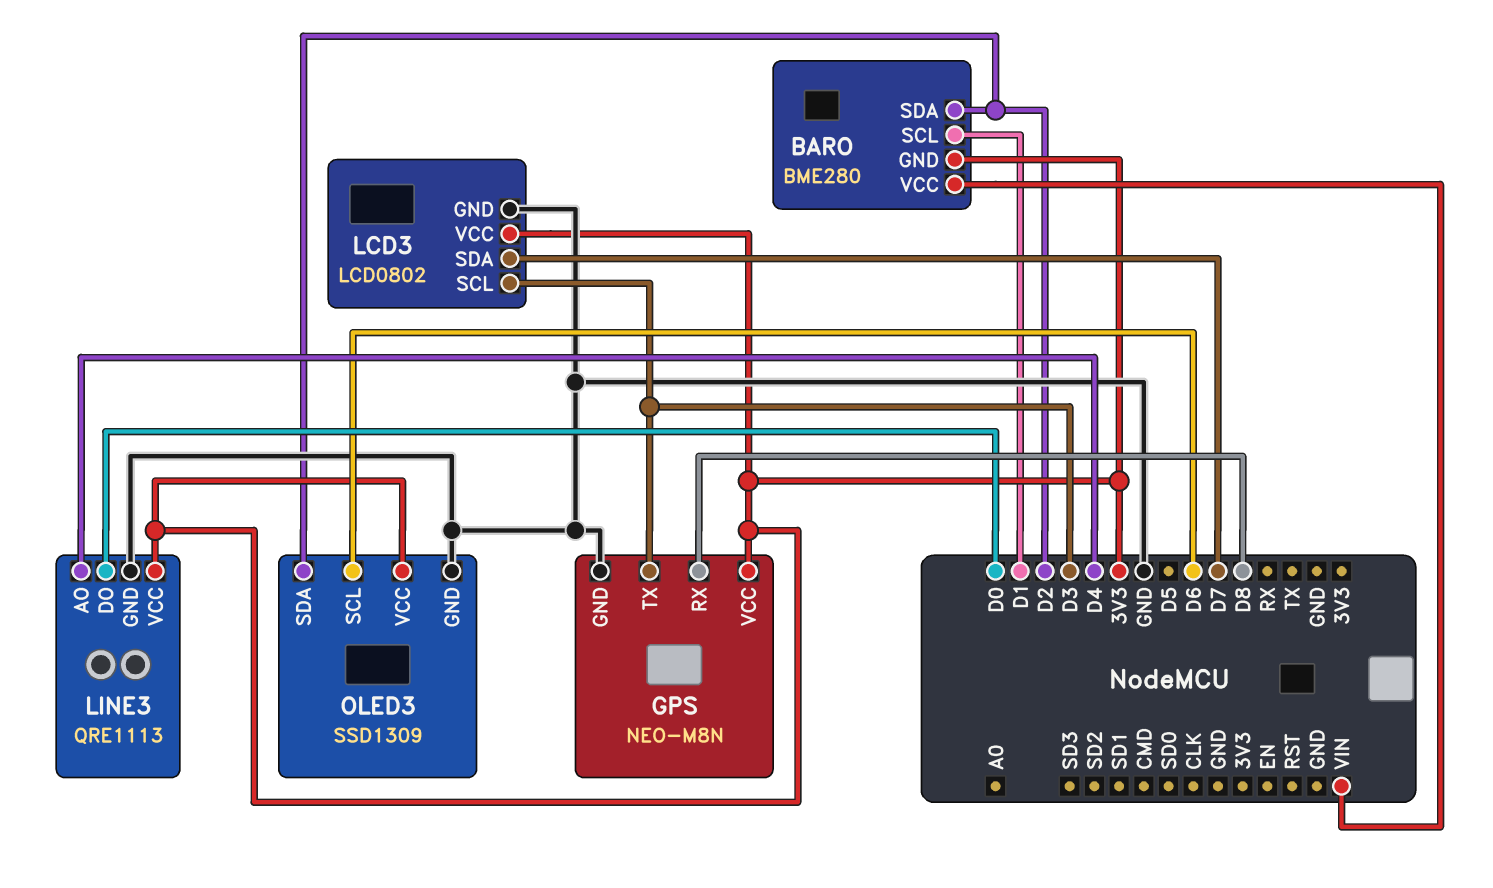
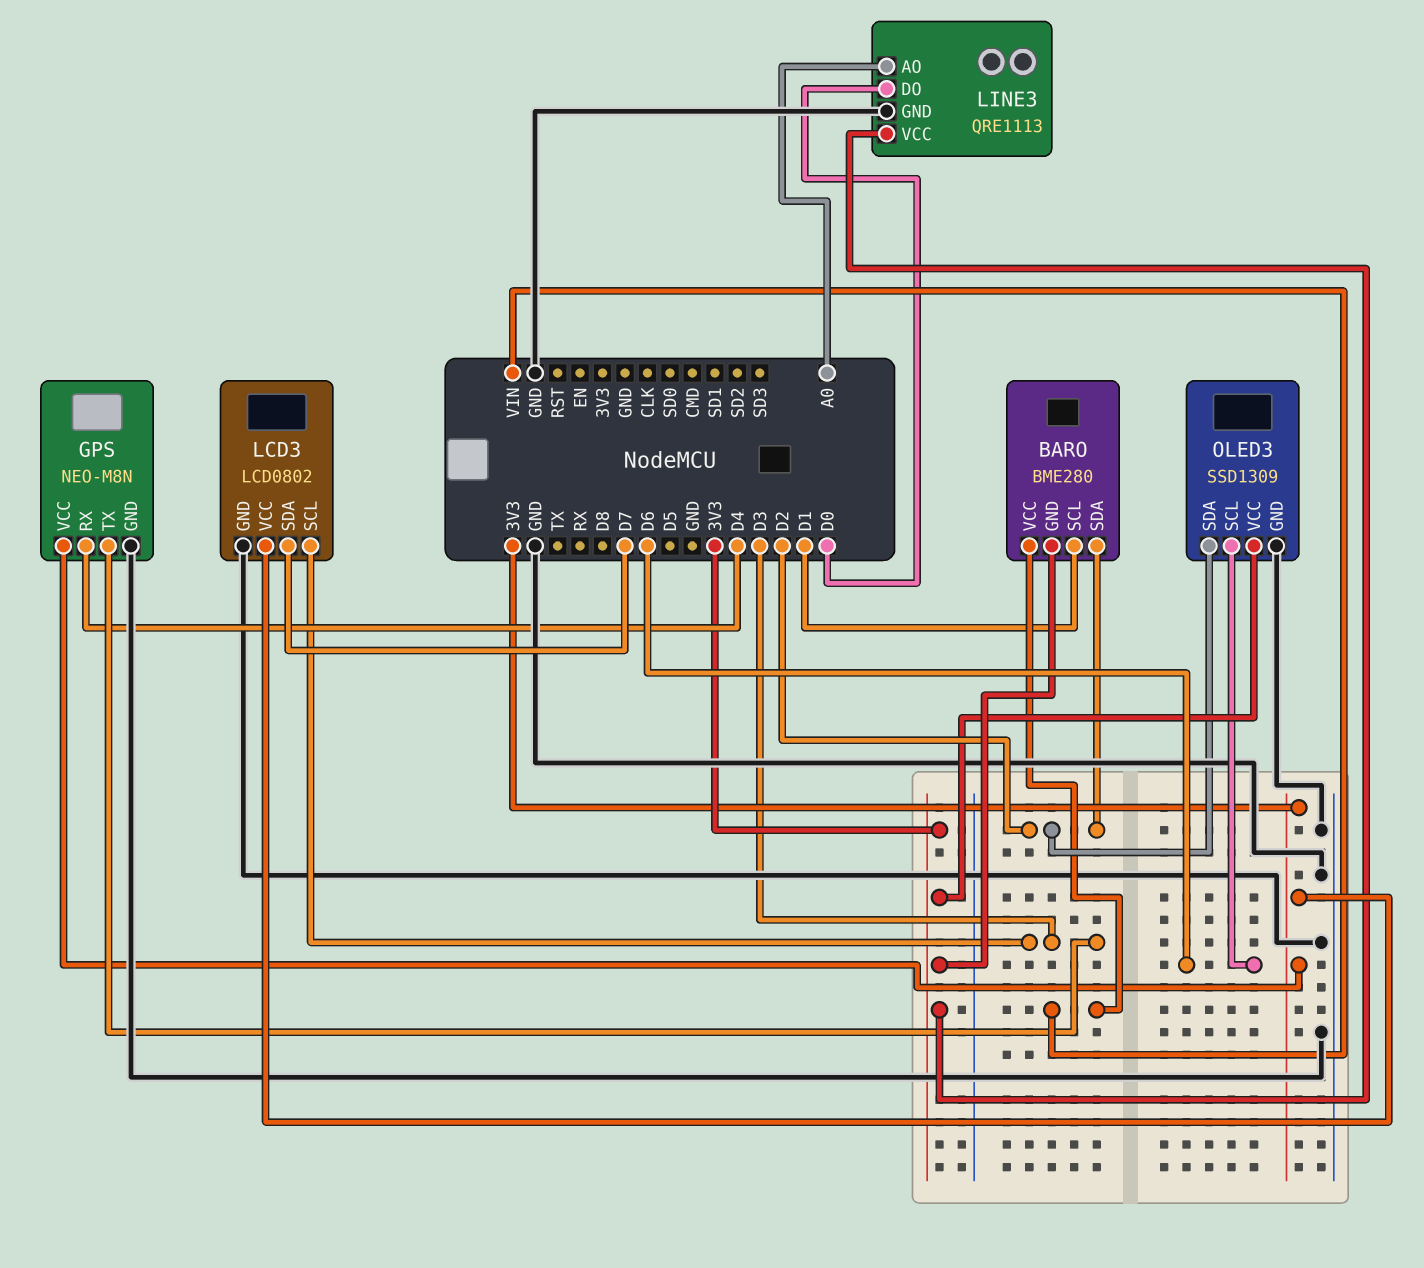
GPS pin RX: D8 -> D4
LINE3 pin AO: D4 -> A0

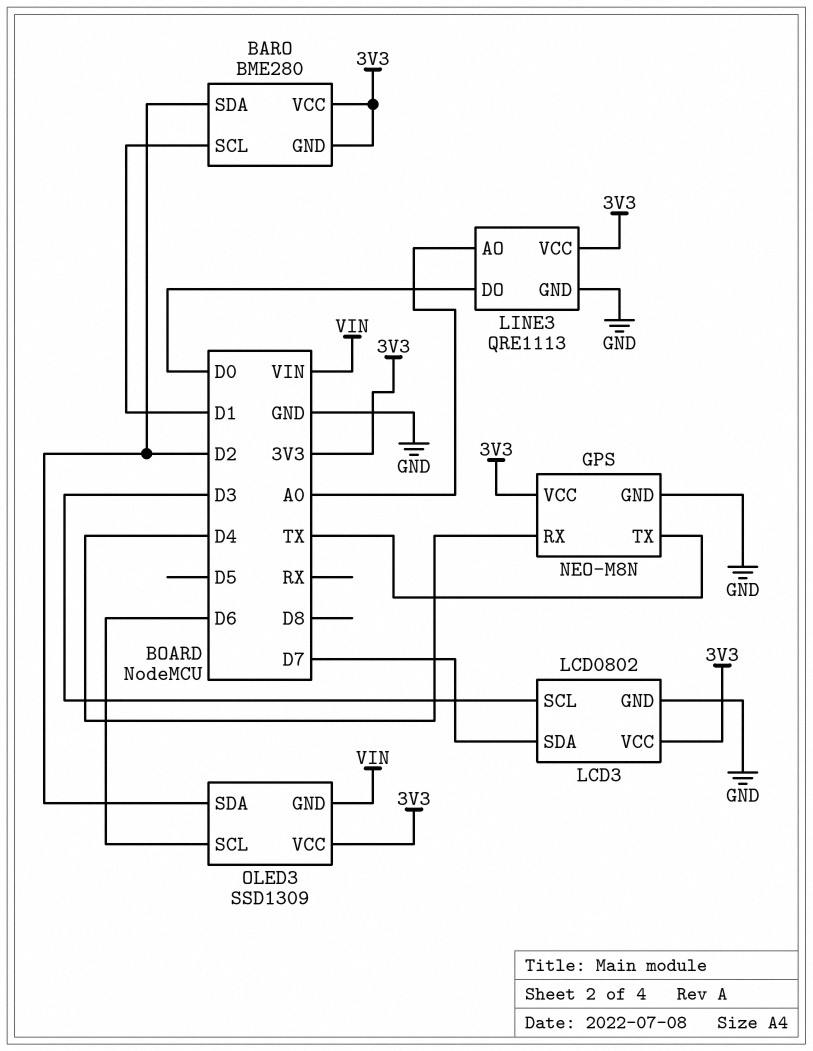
BARO pin VCC: VIN -> 3V3
GPS pin TX: D3 -> TX
OLED3 pin GND: GND -> VIN

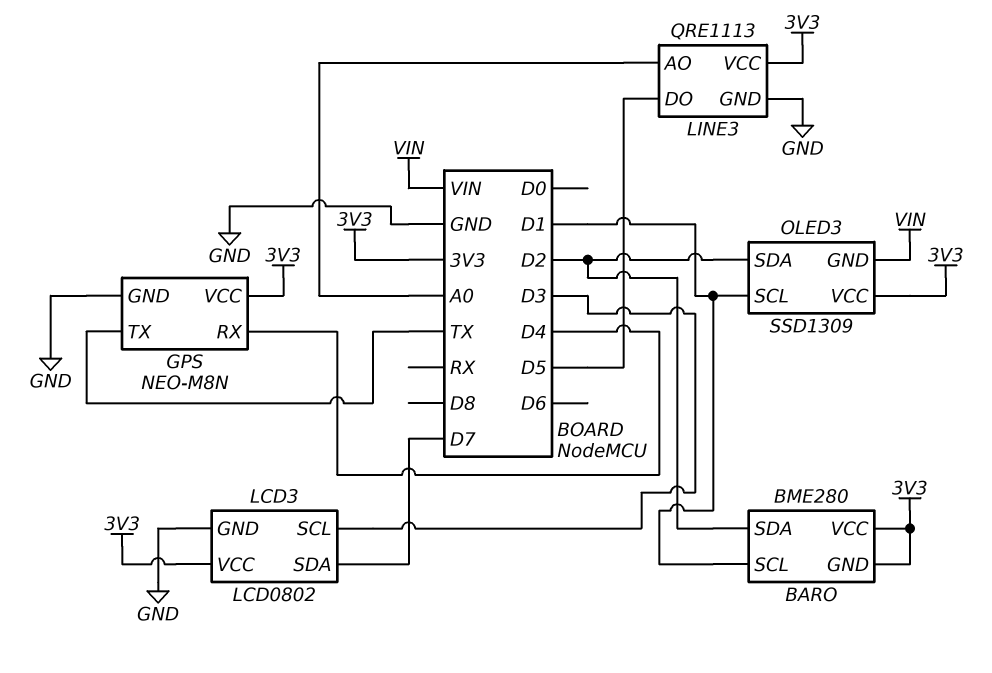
LINE3 pin DO: D0 -> D5
OLED3 pin SCL: D6 -> D1

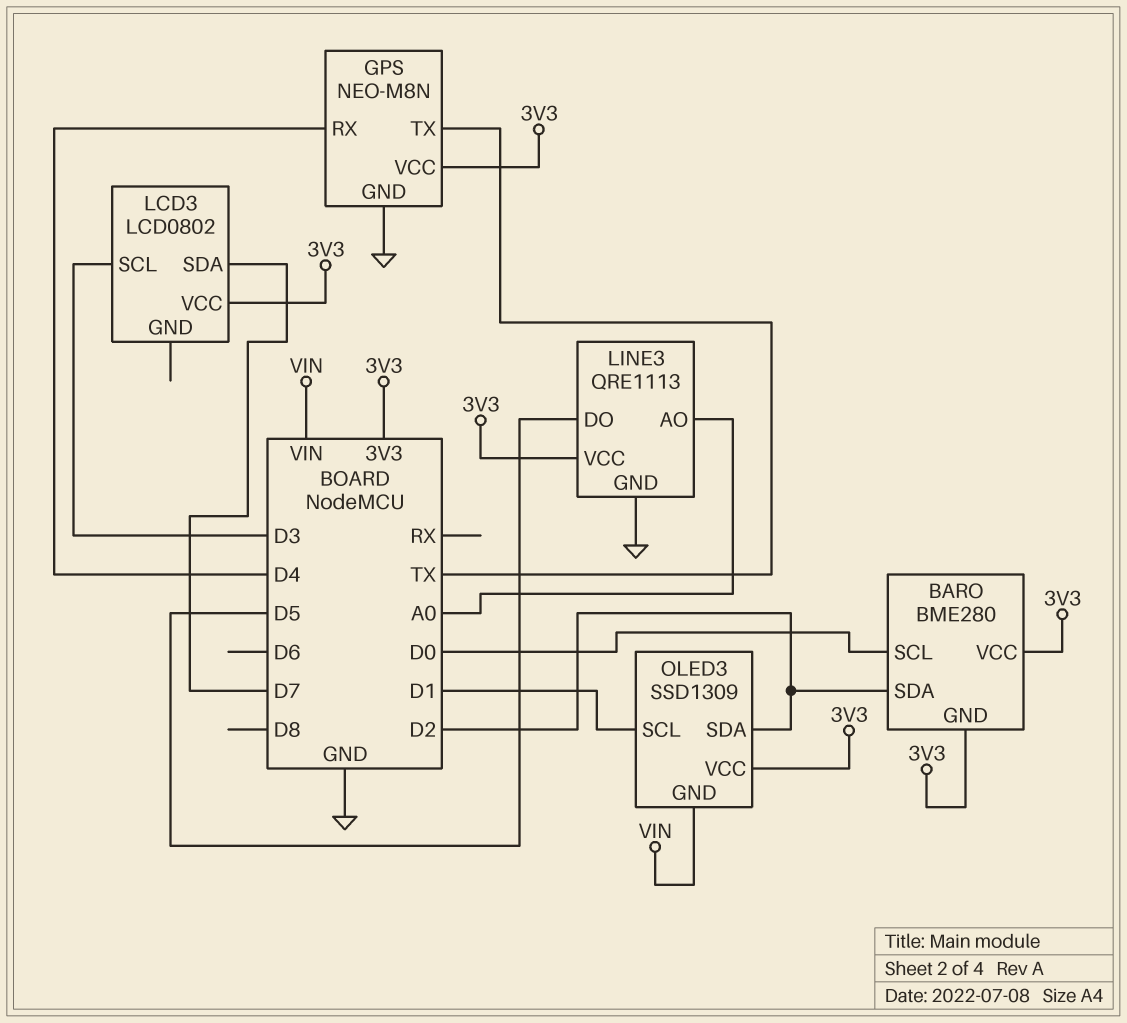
BARO pin SCL: D1 -> D0
LCD3 pin GND: GND -> none

